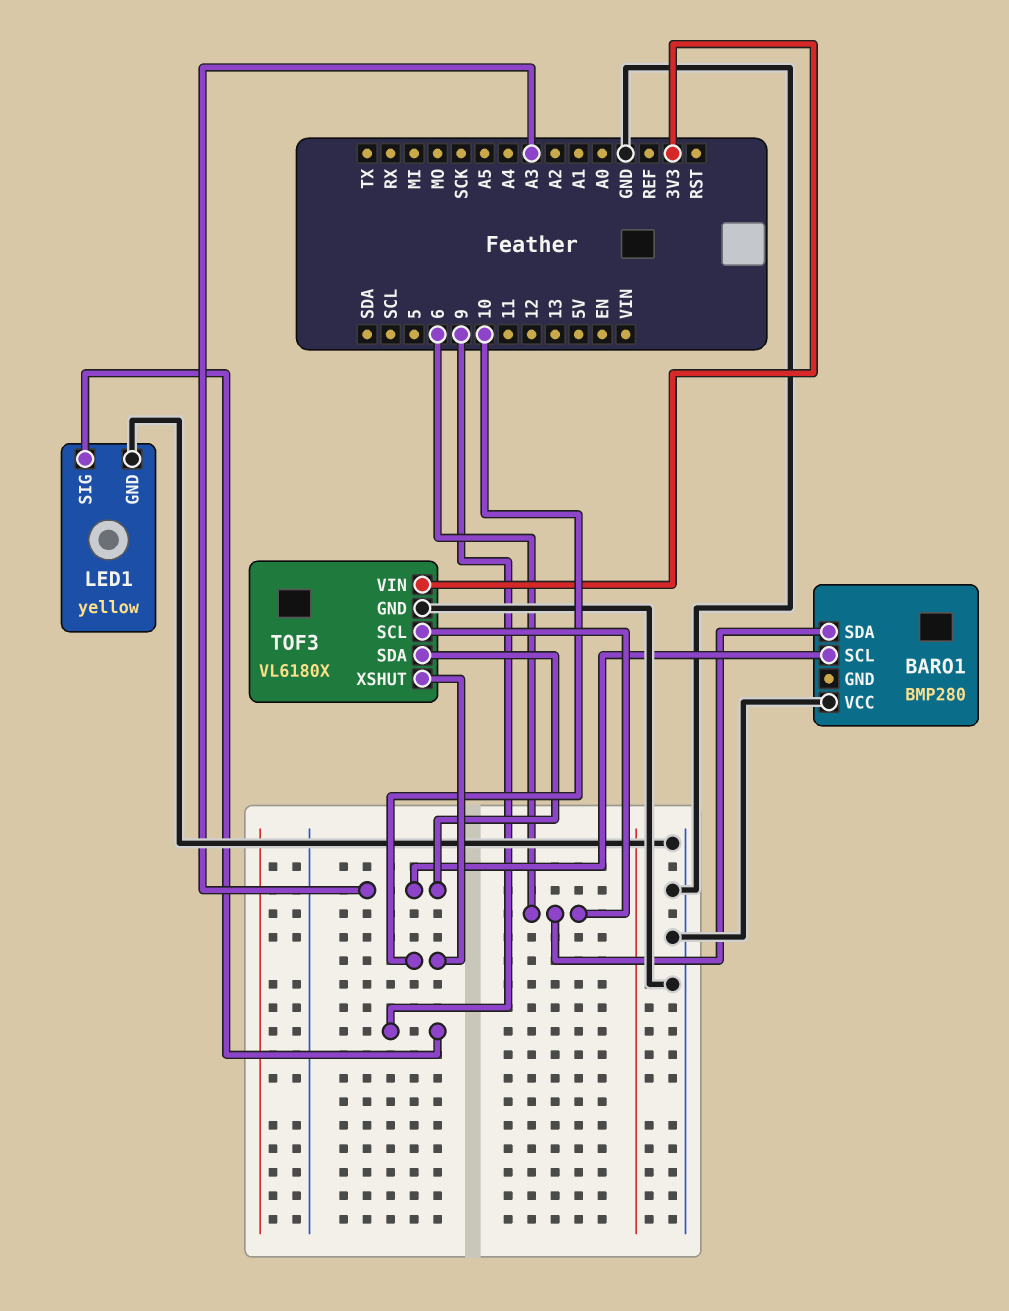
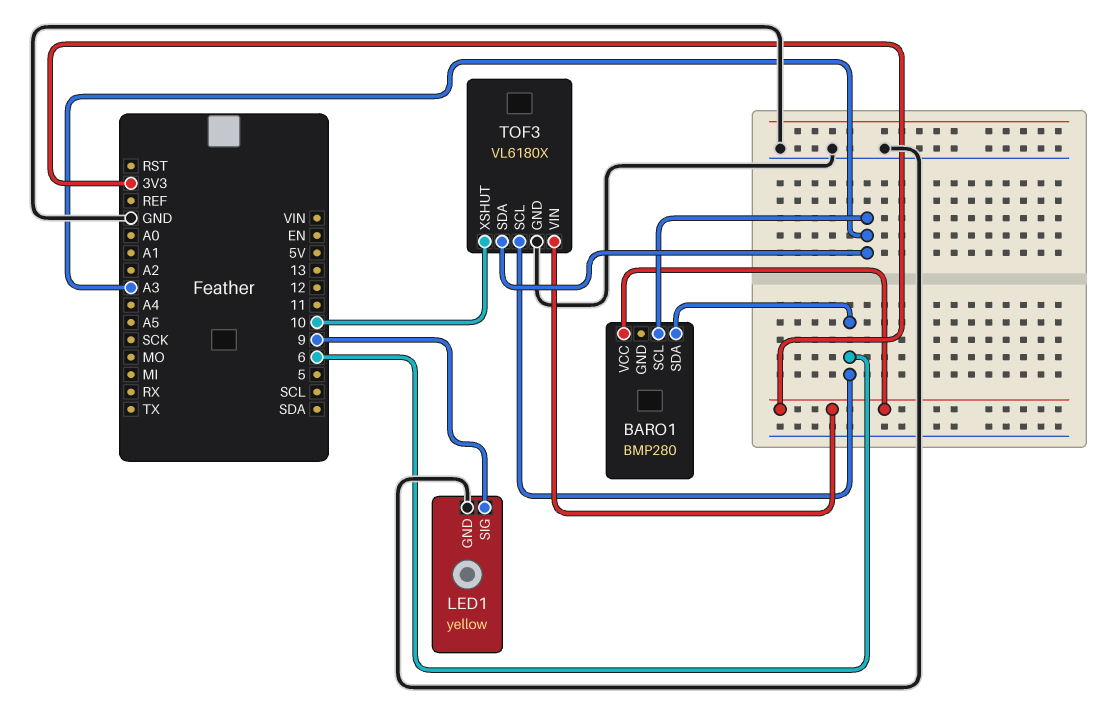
BARO1 pin VCC: GND -> 3V3

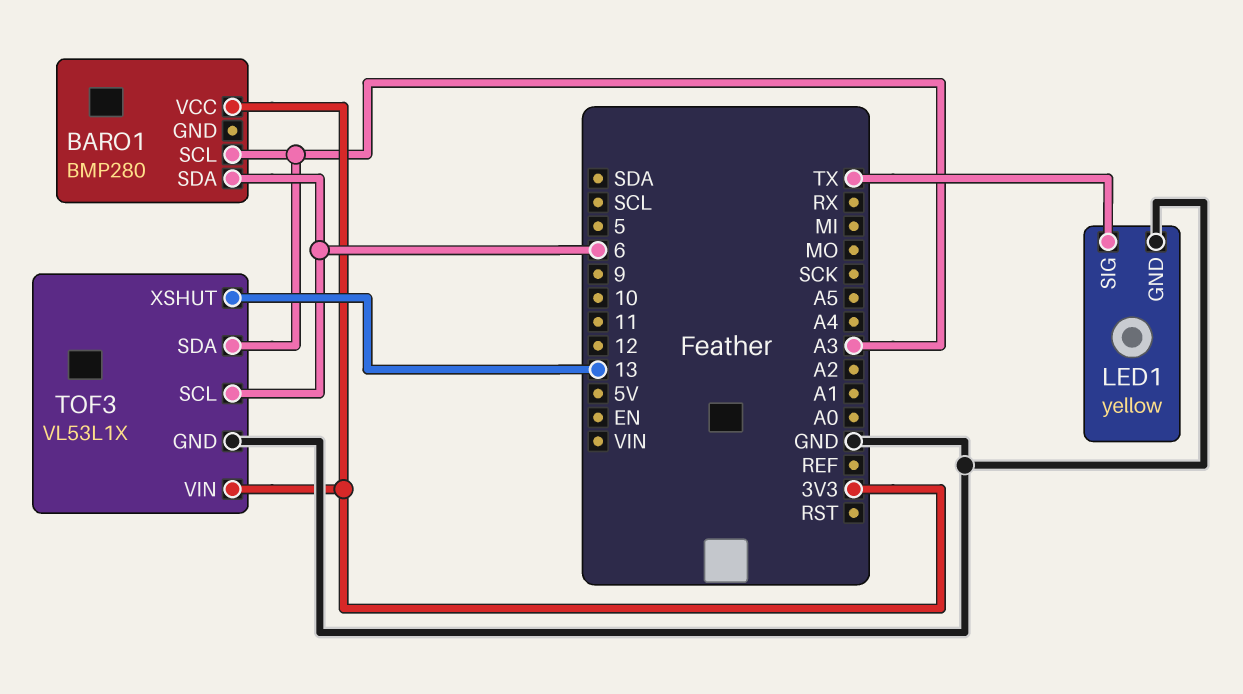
LED1 pin SIG: 9 -> TX
TOF3: VL6180X -> VL53L1X
TOF3 pin XSHUT: 10 -> 13

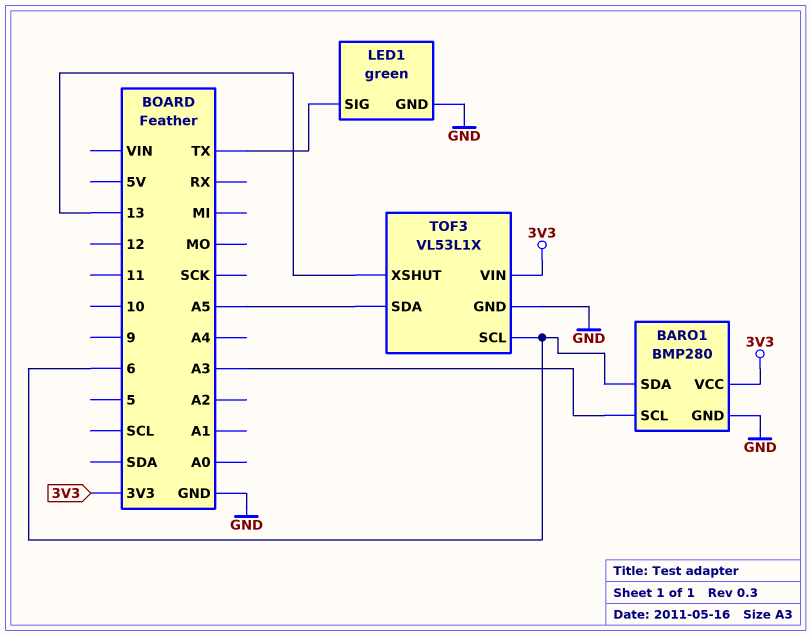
BARO1 pin GND: none -> GND
LED1: yellow -> green
TOF3 pin SDA: A3 -> A5

